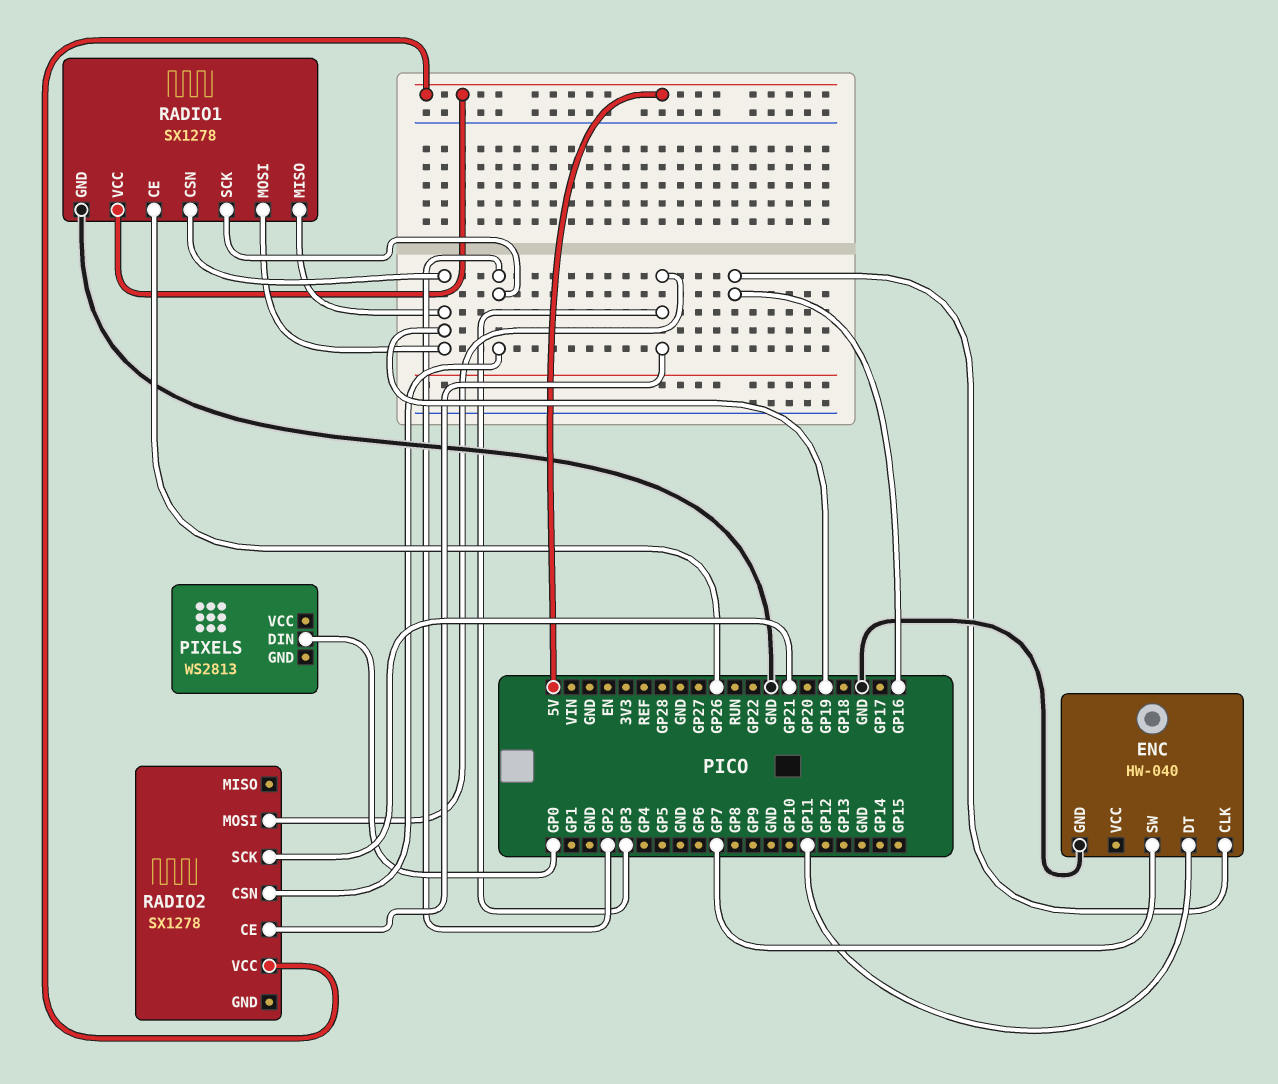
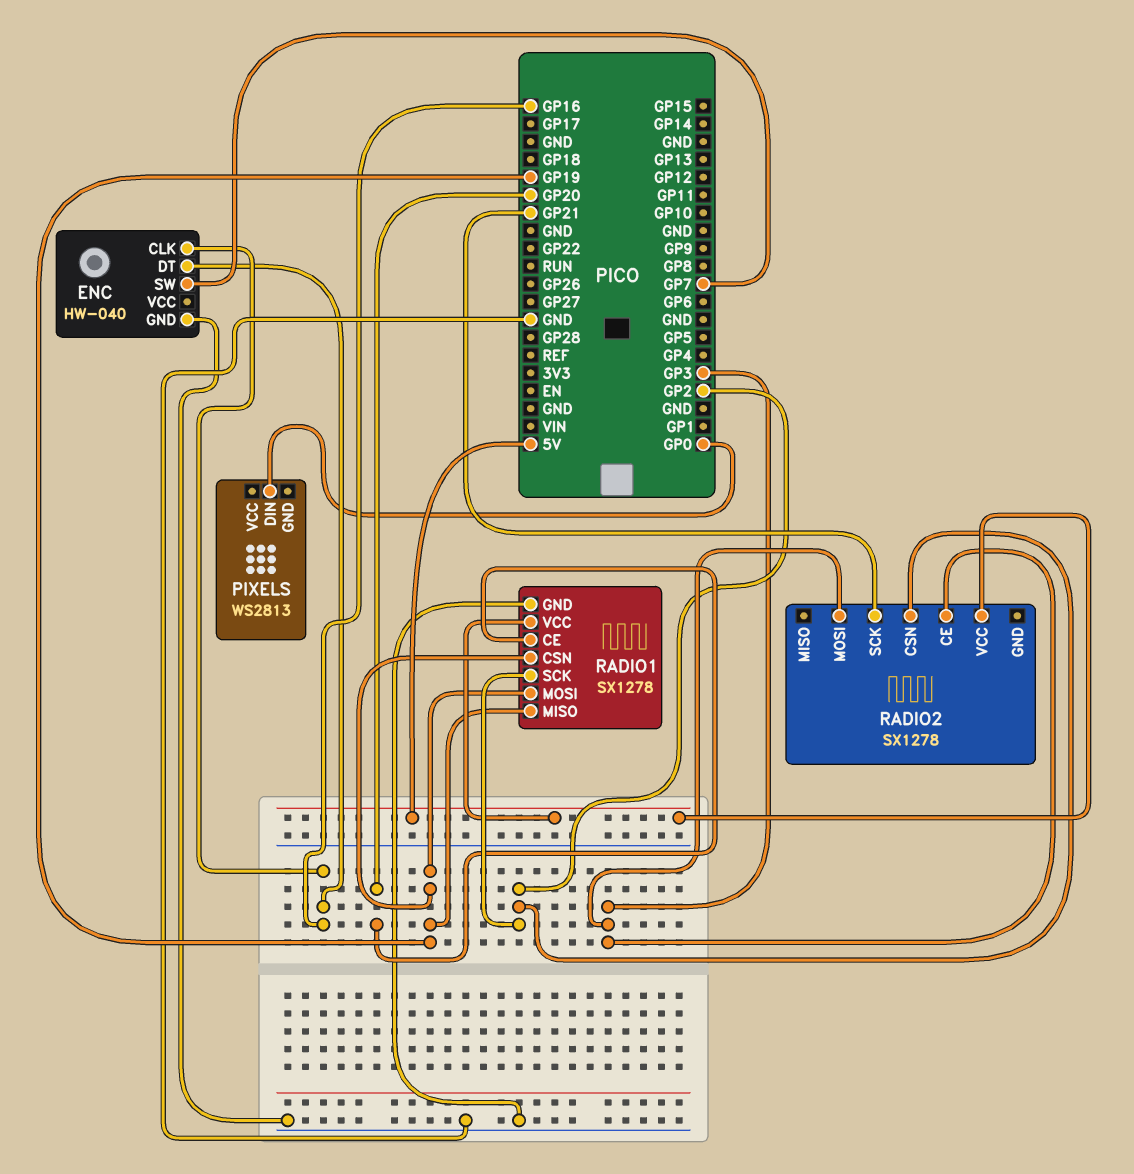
ENC pin DT: GP11 -> GP16
RADIO1 pin CE: GP26 -> GP20

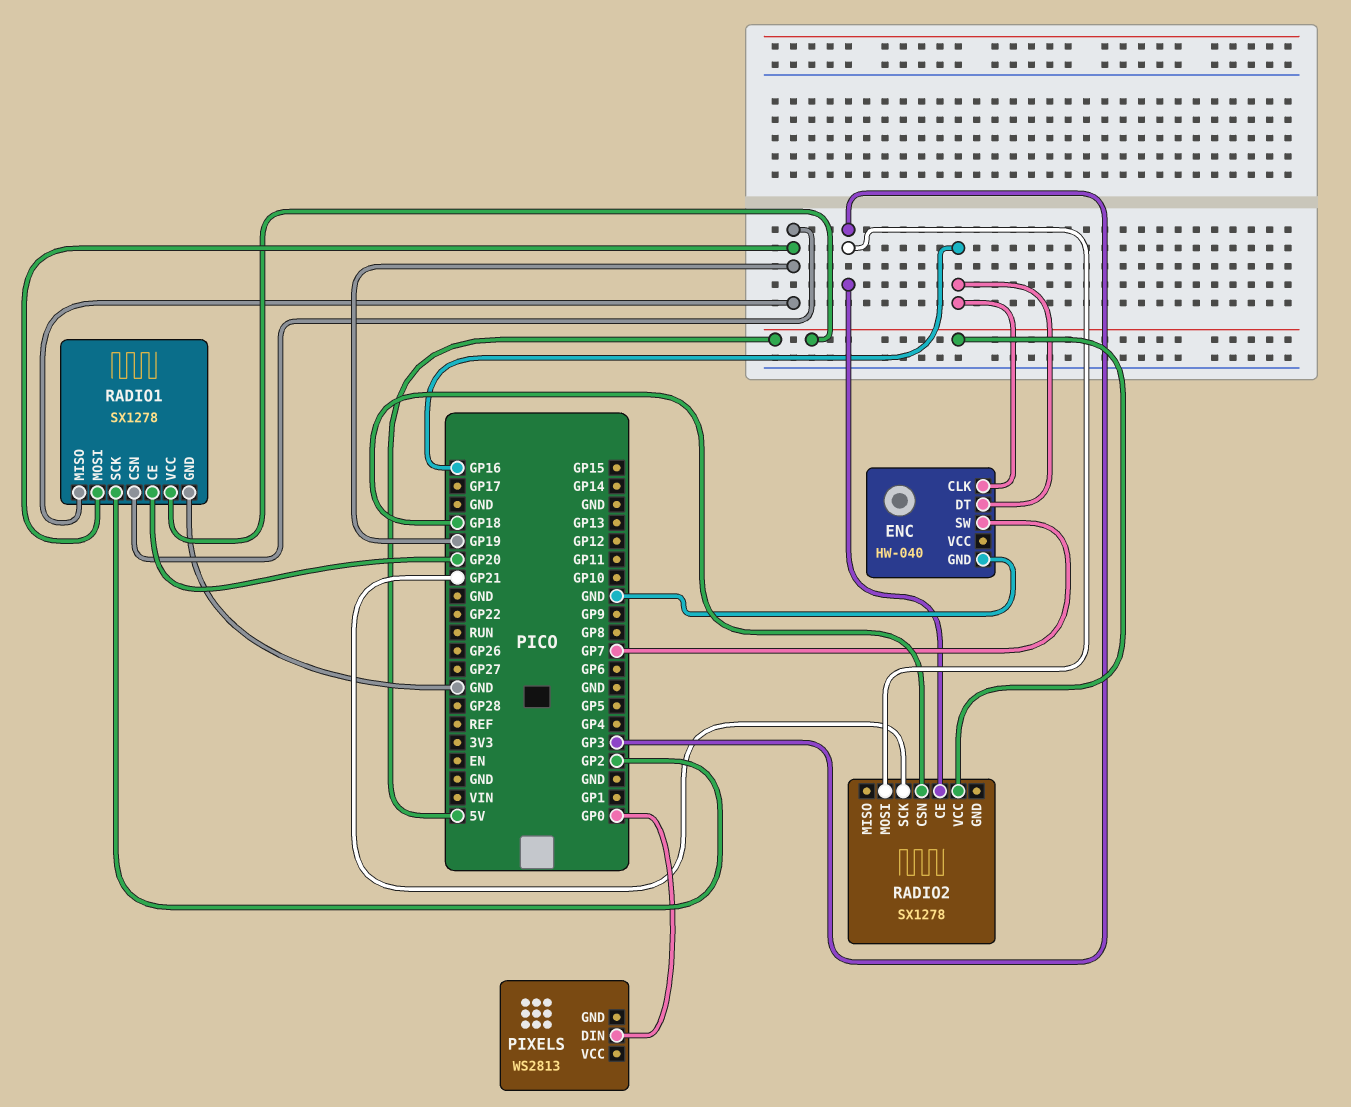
RADIO2 pin CSN: GP2 -> GP18

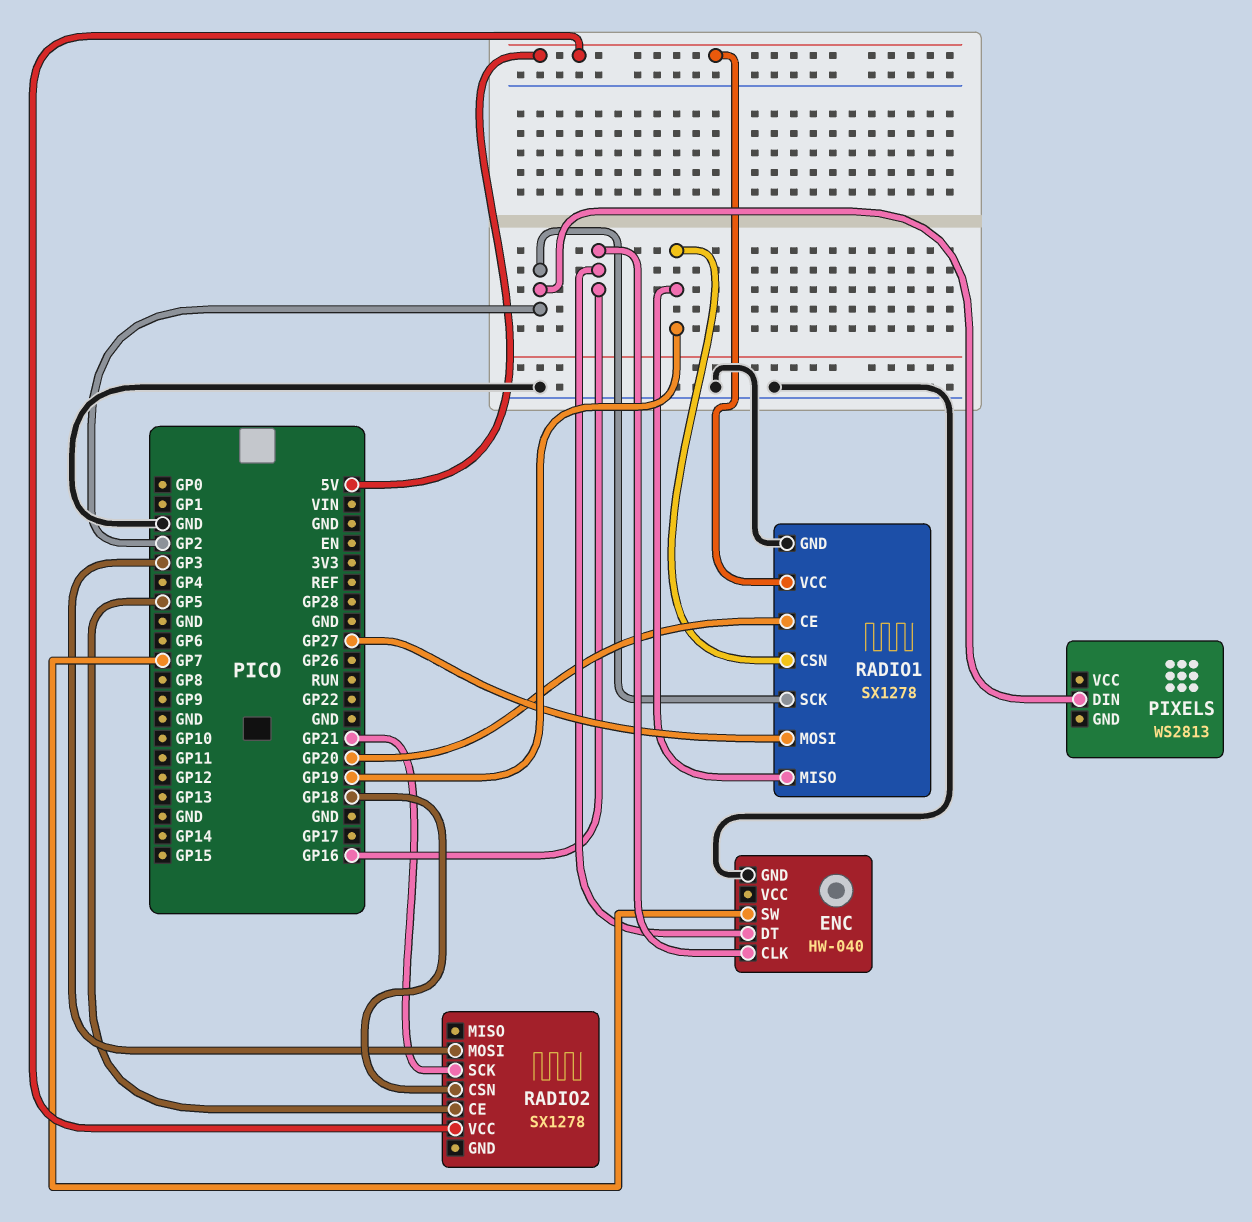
PIXELS pin DIN: GP0 -> GP2
RADIO1 pin MOSI: GP19 -> GP27
RADIO2 pin CE: GP3 -> GP5

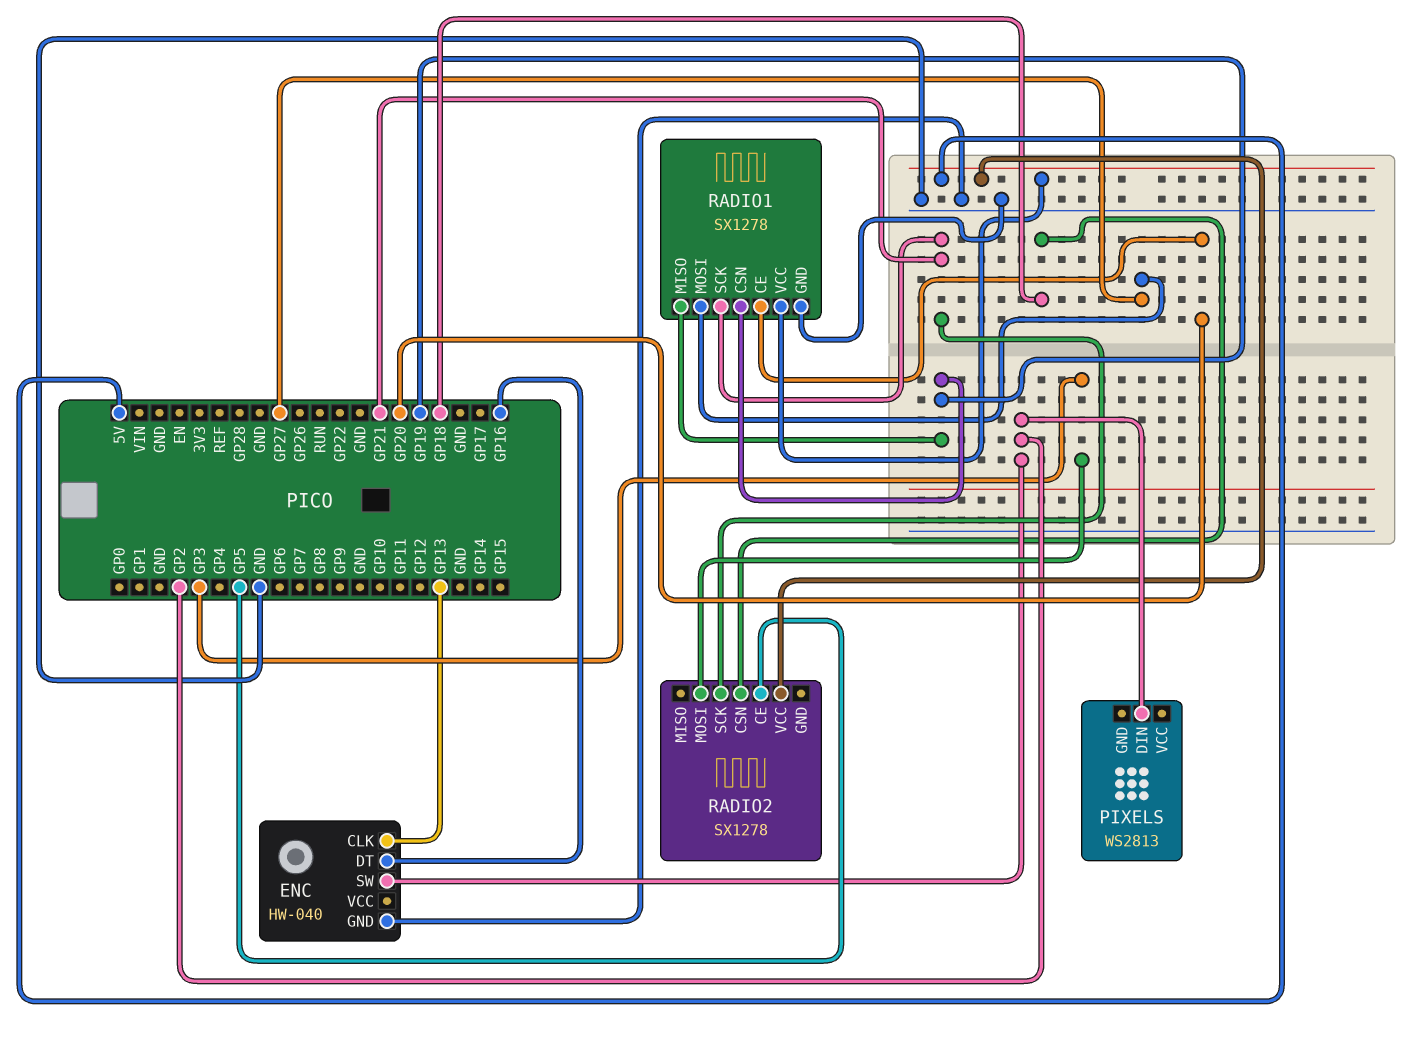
ENC pin CLK: GP16 -> GP13
ENC pin SW: GP7 -> GP2
RADIO1 pin SCK: GP2 -> GP21

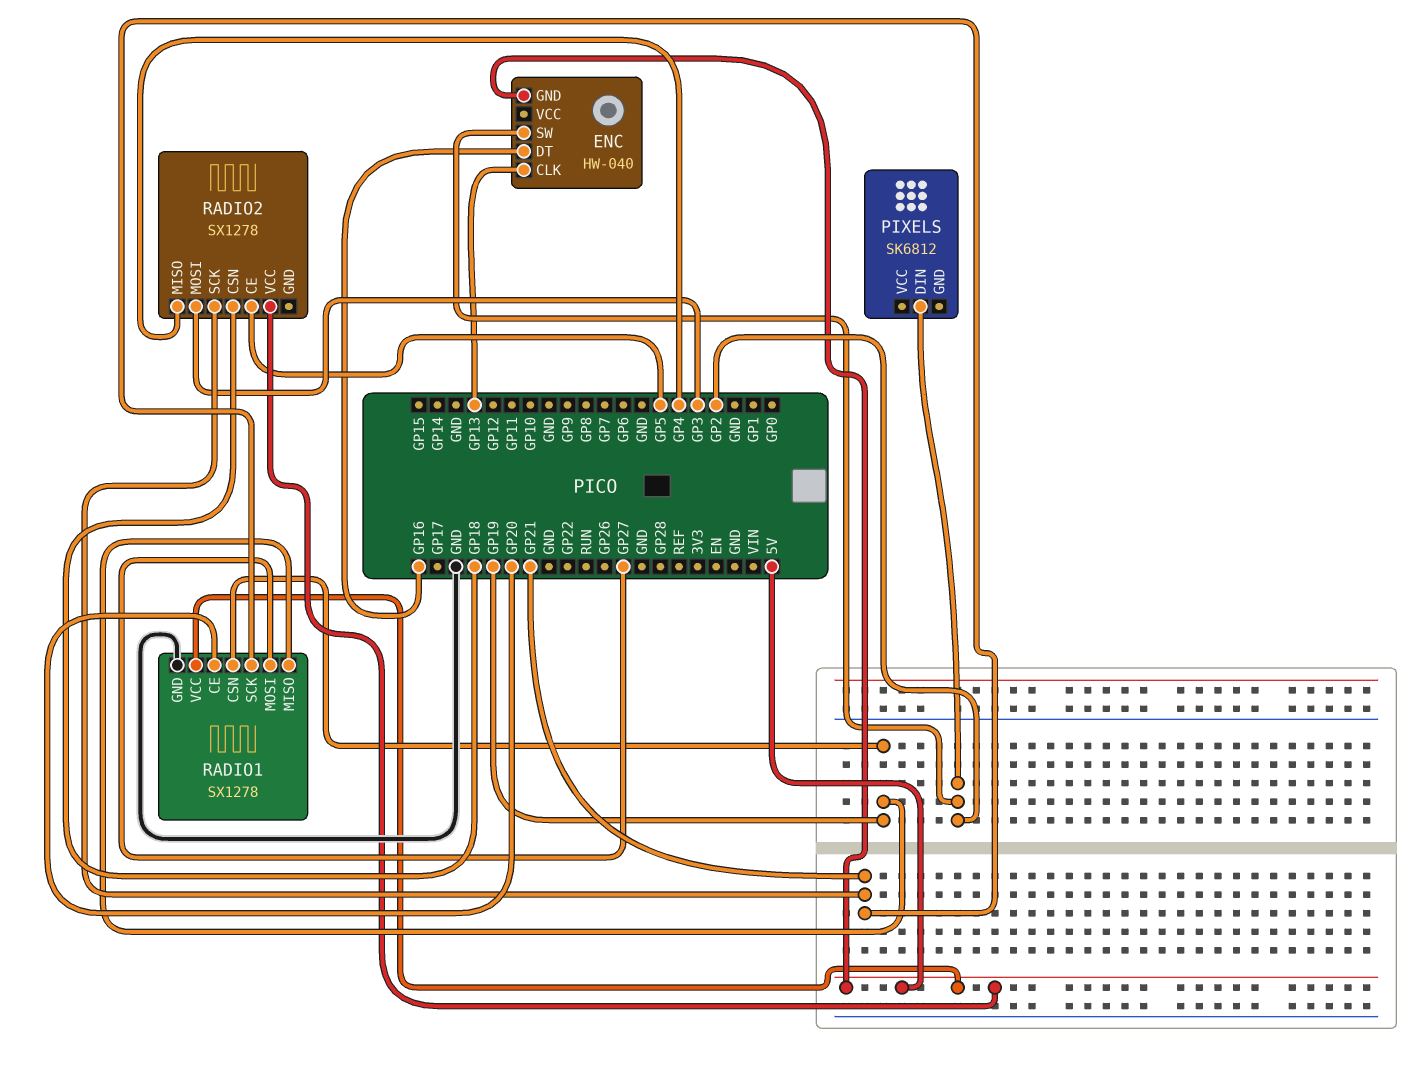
ENC pin GND: GND -> 5V
PIXELS: WS2813 -> SK6812
RADIO2 pin MISO: none -> GP4

